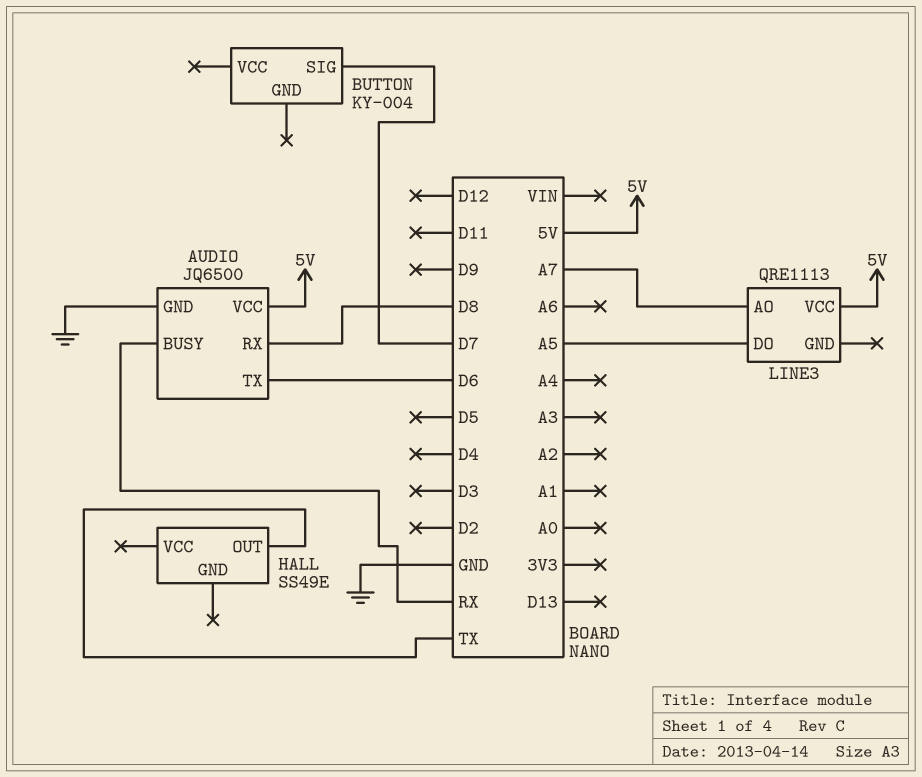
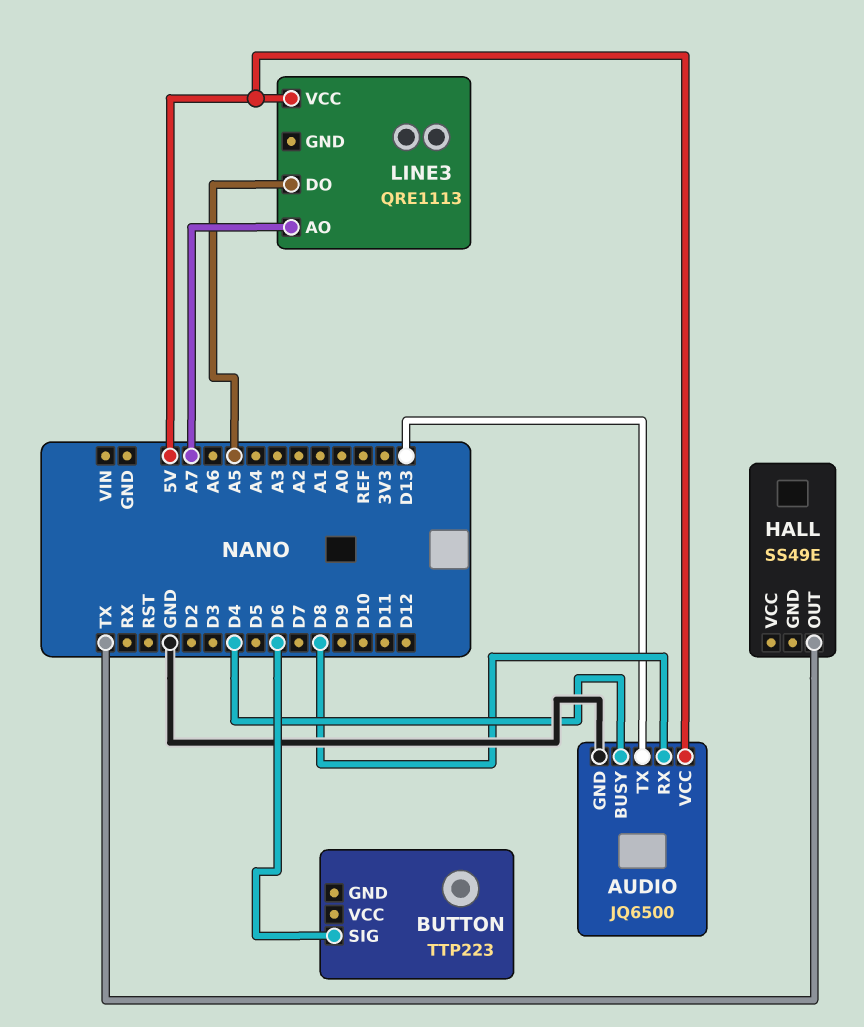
AUDIO pin BUSY: RX -> D4
AUDIO pin TX: D6 -> D13
BUTTON: KY-004 -> TTP223
BUTTON pin SIG: D7 -> D6

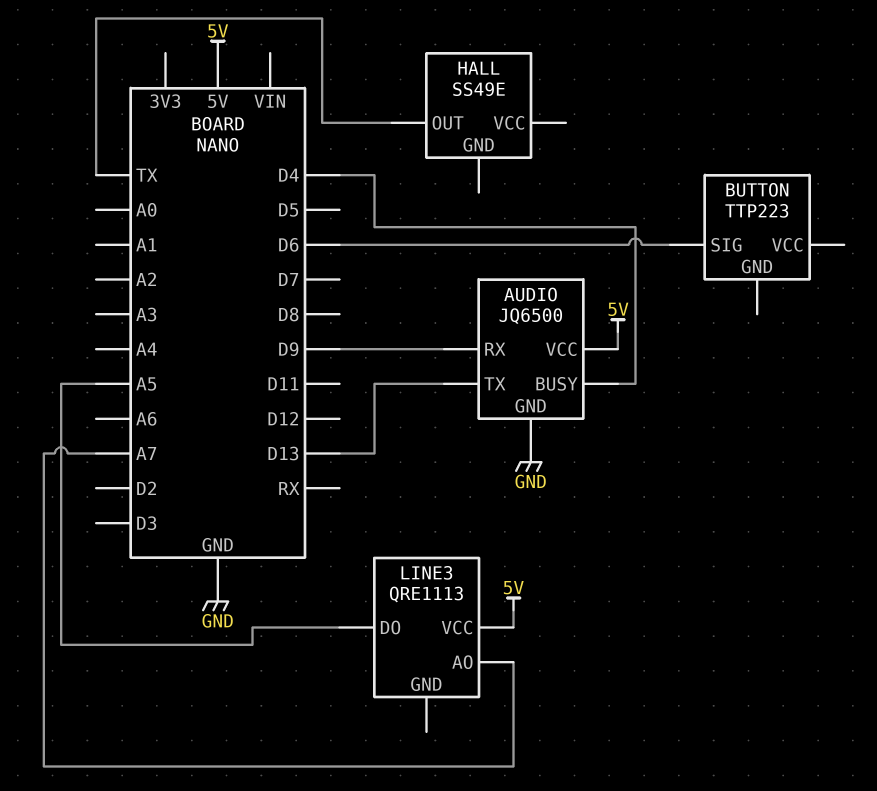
AUDIO pin RX: D8 -> D9

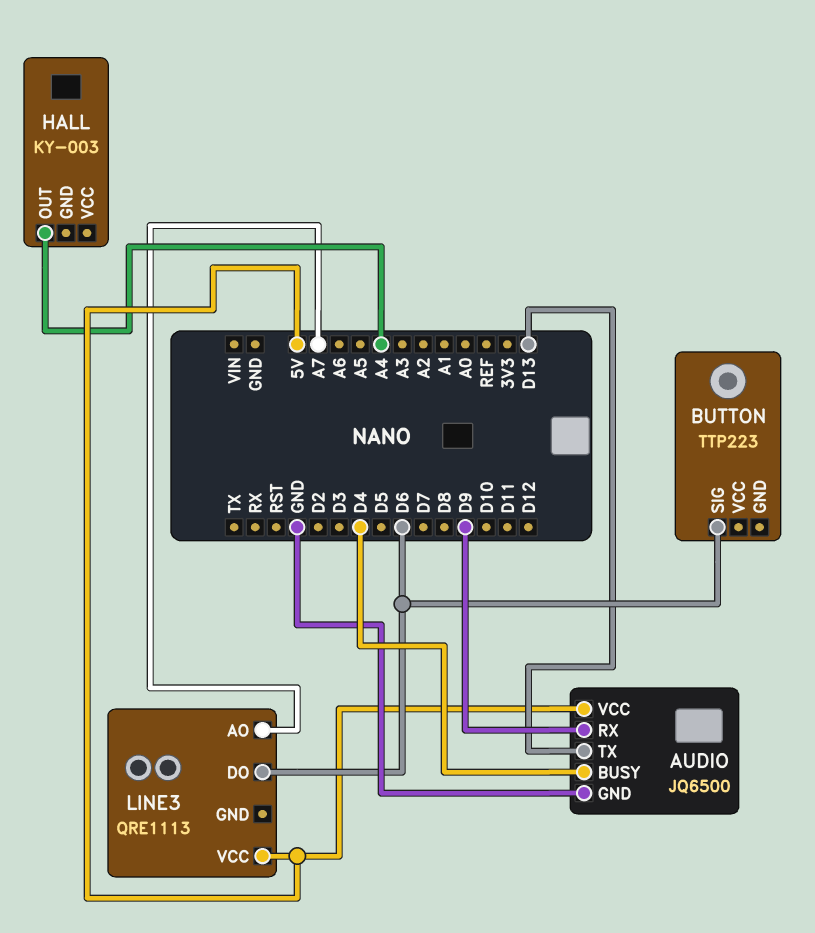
HALL: SS49E -> KY-003
HALL pin OUT: TX -> A4
LINE3 pin DO: A5 -> D6

